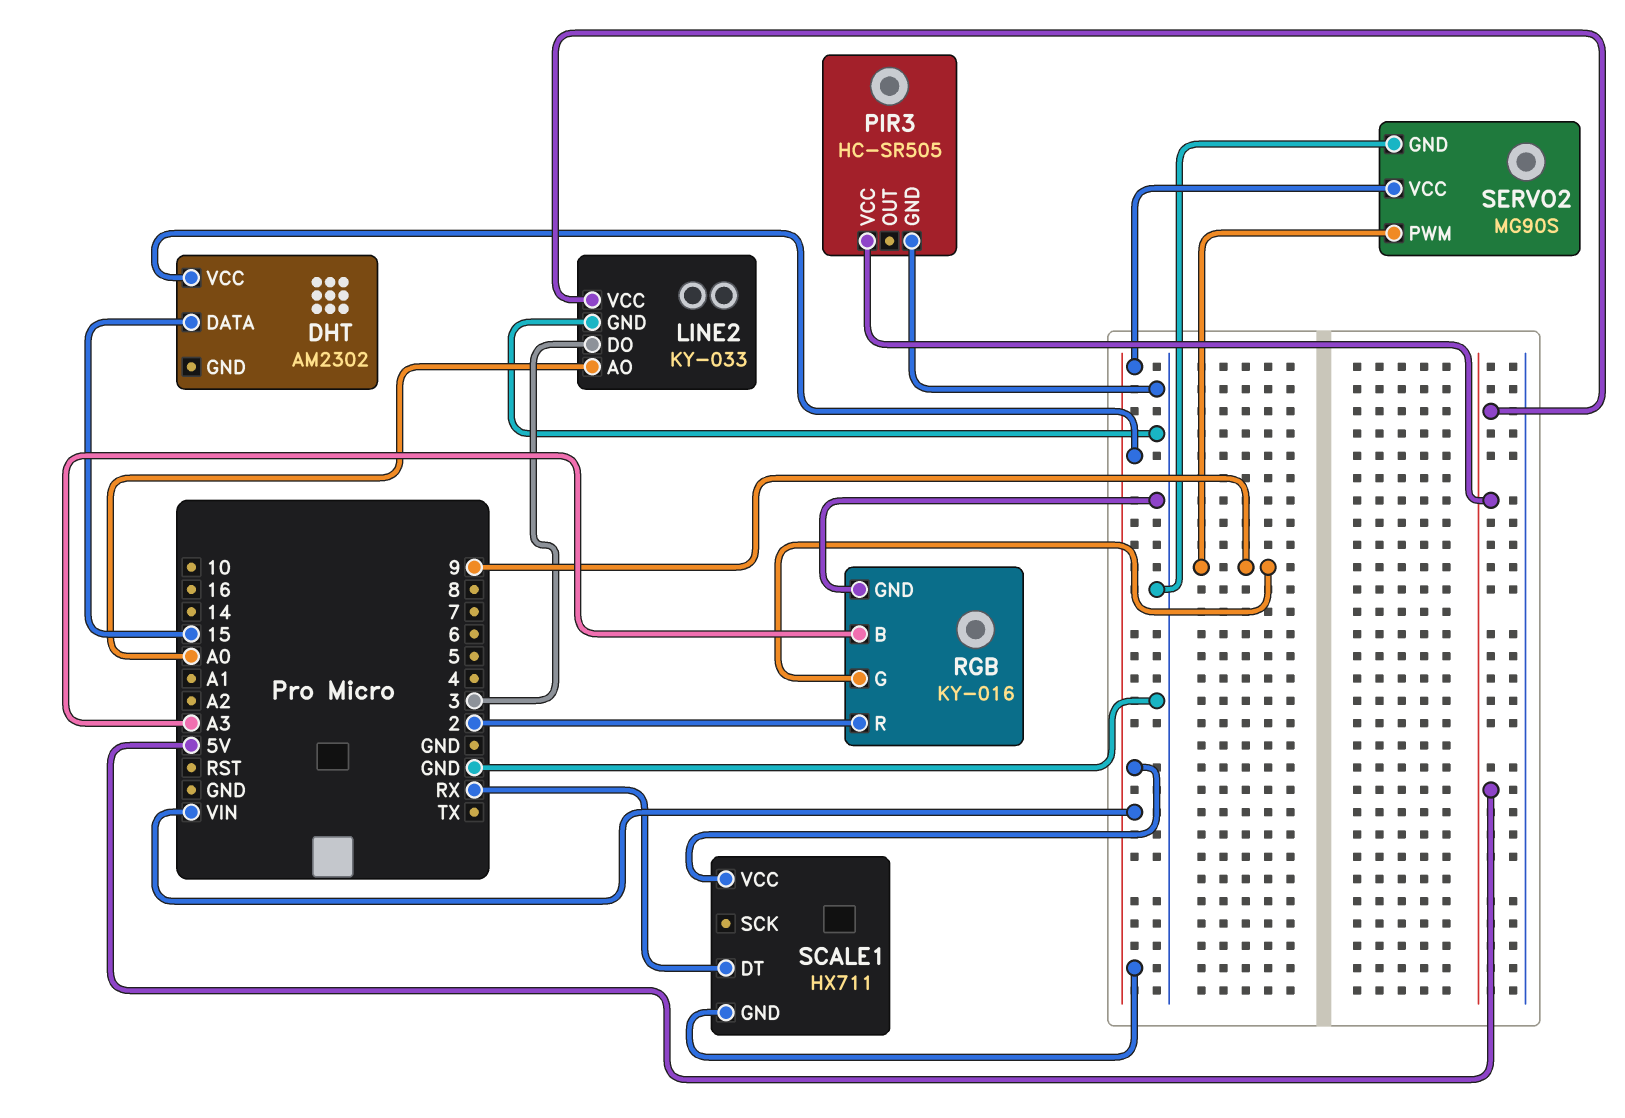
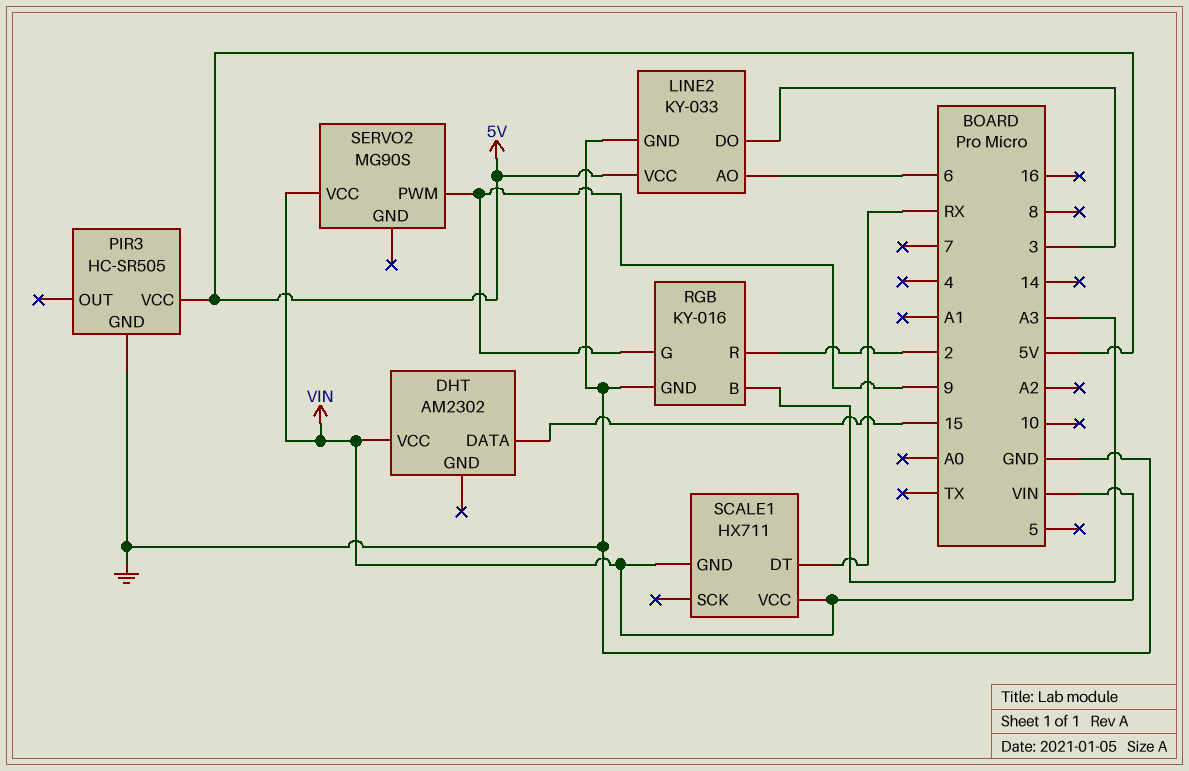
LINE2 pin AO: A0 -> 6
SERVO2 pin GND: GND -> none

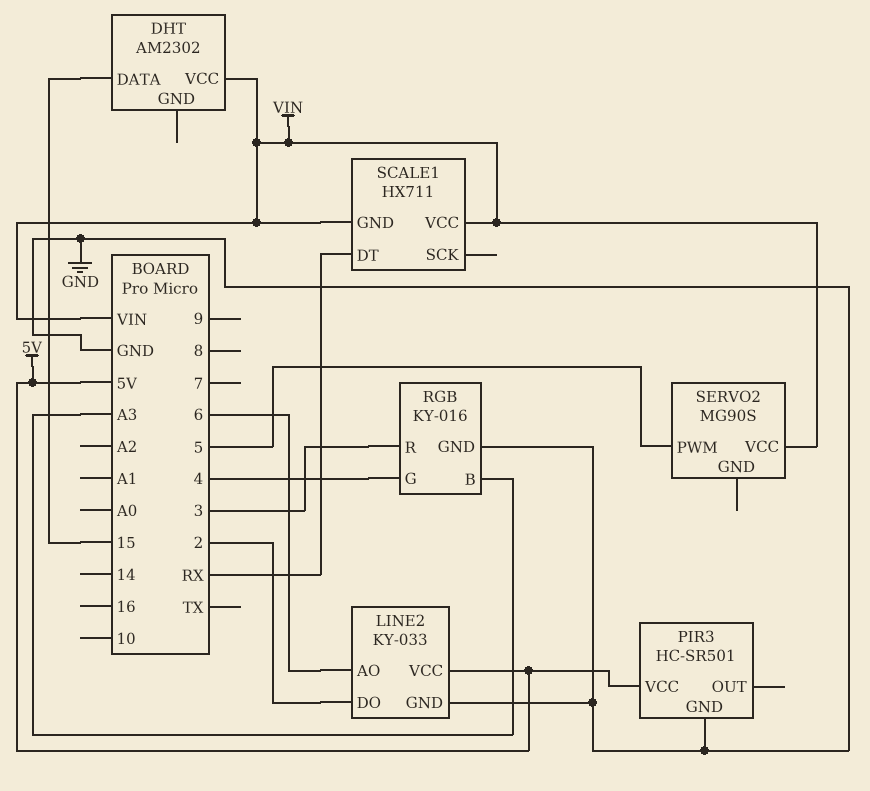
LINE2 pin DO: 3 -> 2
PIR3: HC-SR505 -> HC-SR501
RGB pin G: 9 -> 4
RGB pin R: 2 -> 3
SERVO2 pin PWM: 9 -> 5

